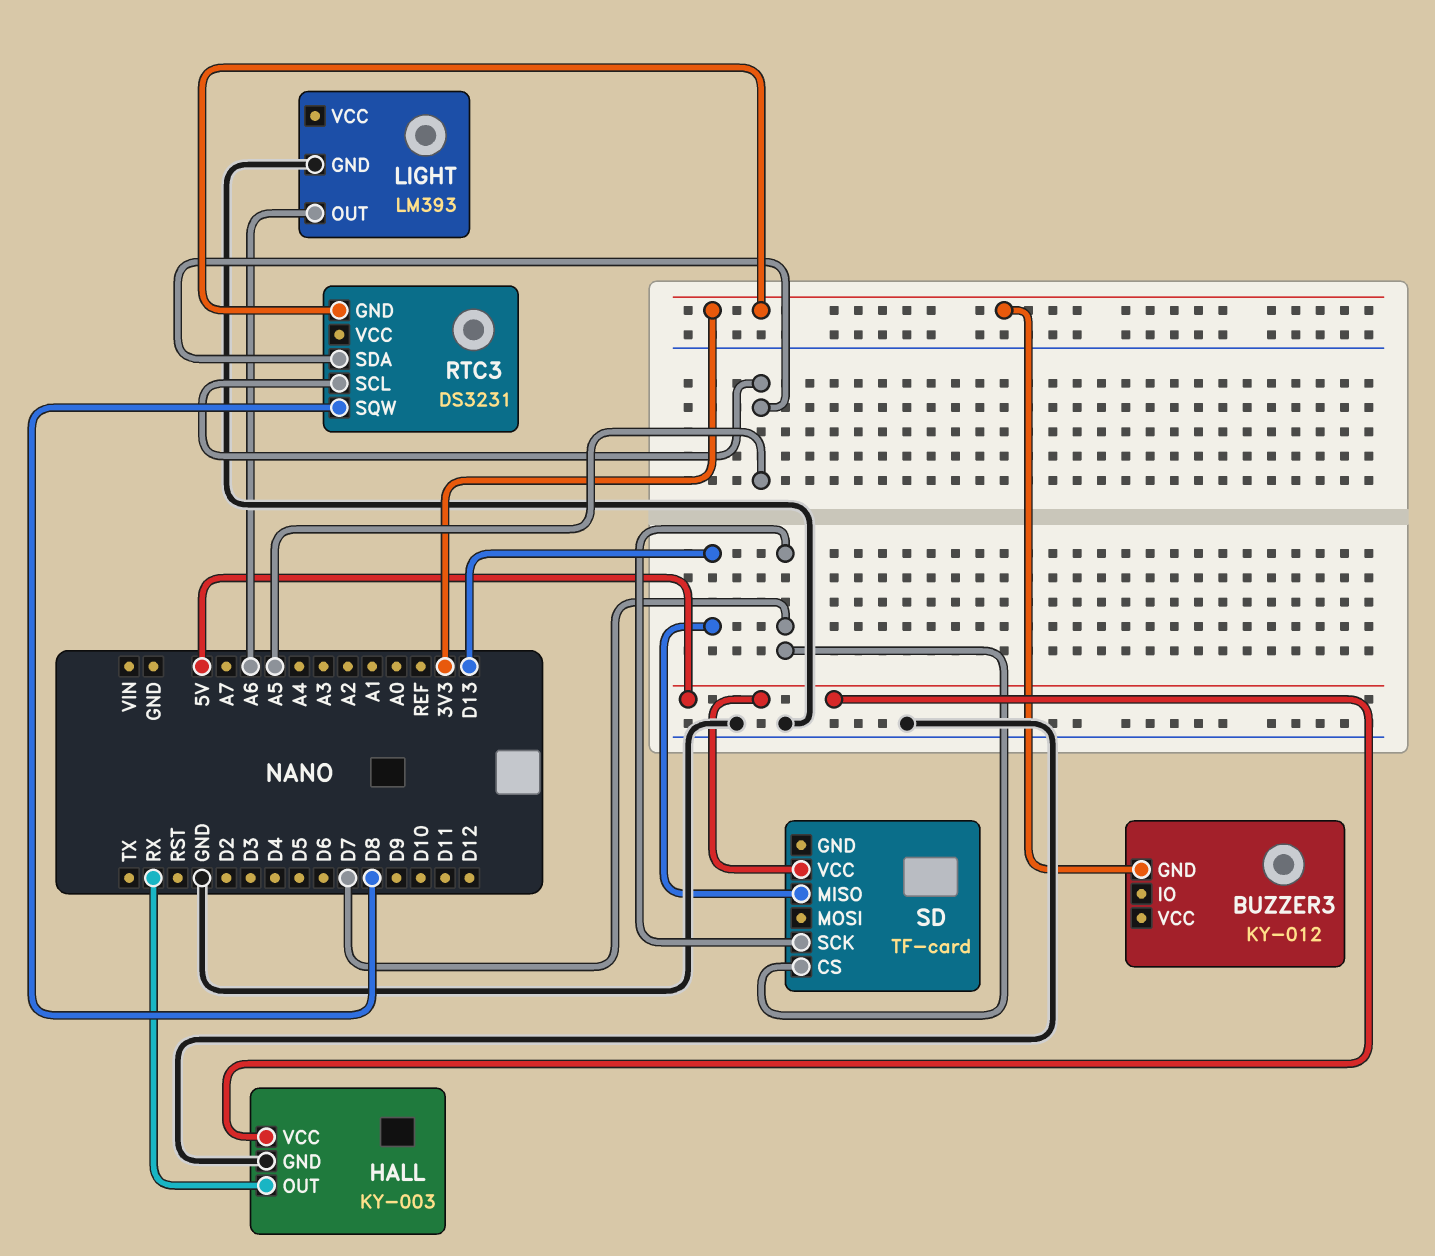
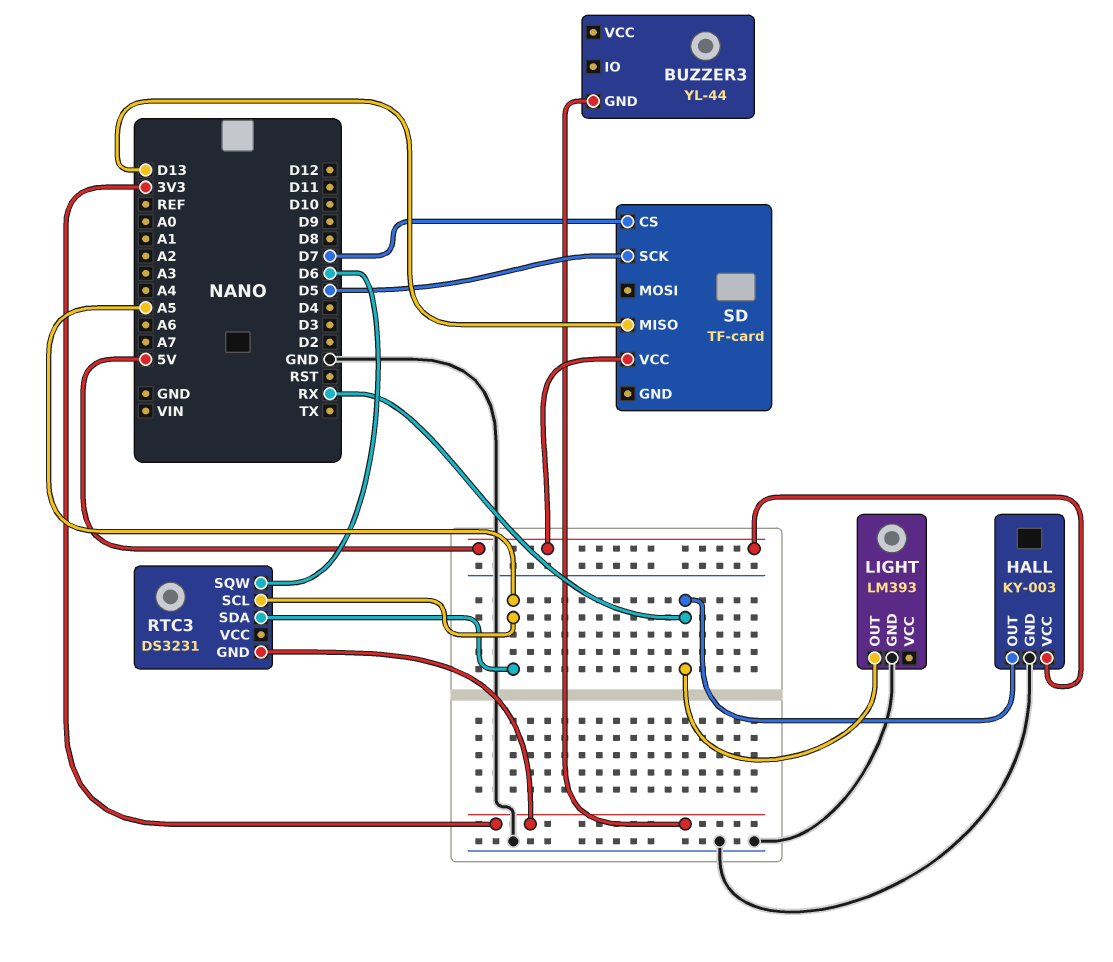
BUZZER3: KY-012 -> YL-44
LIGHT pin OUT: A6 -> RX
RTC3 pin SQW: D8 -> D6
SD pin SCK: D7 -> D5

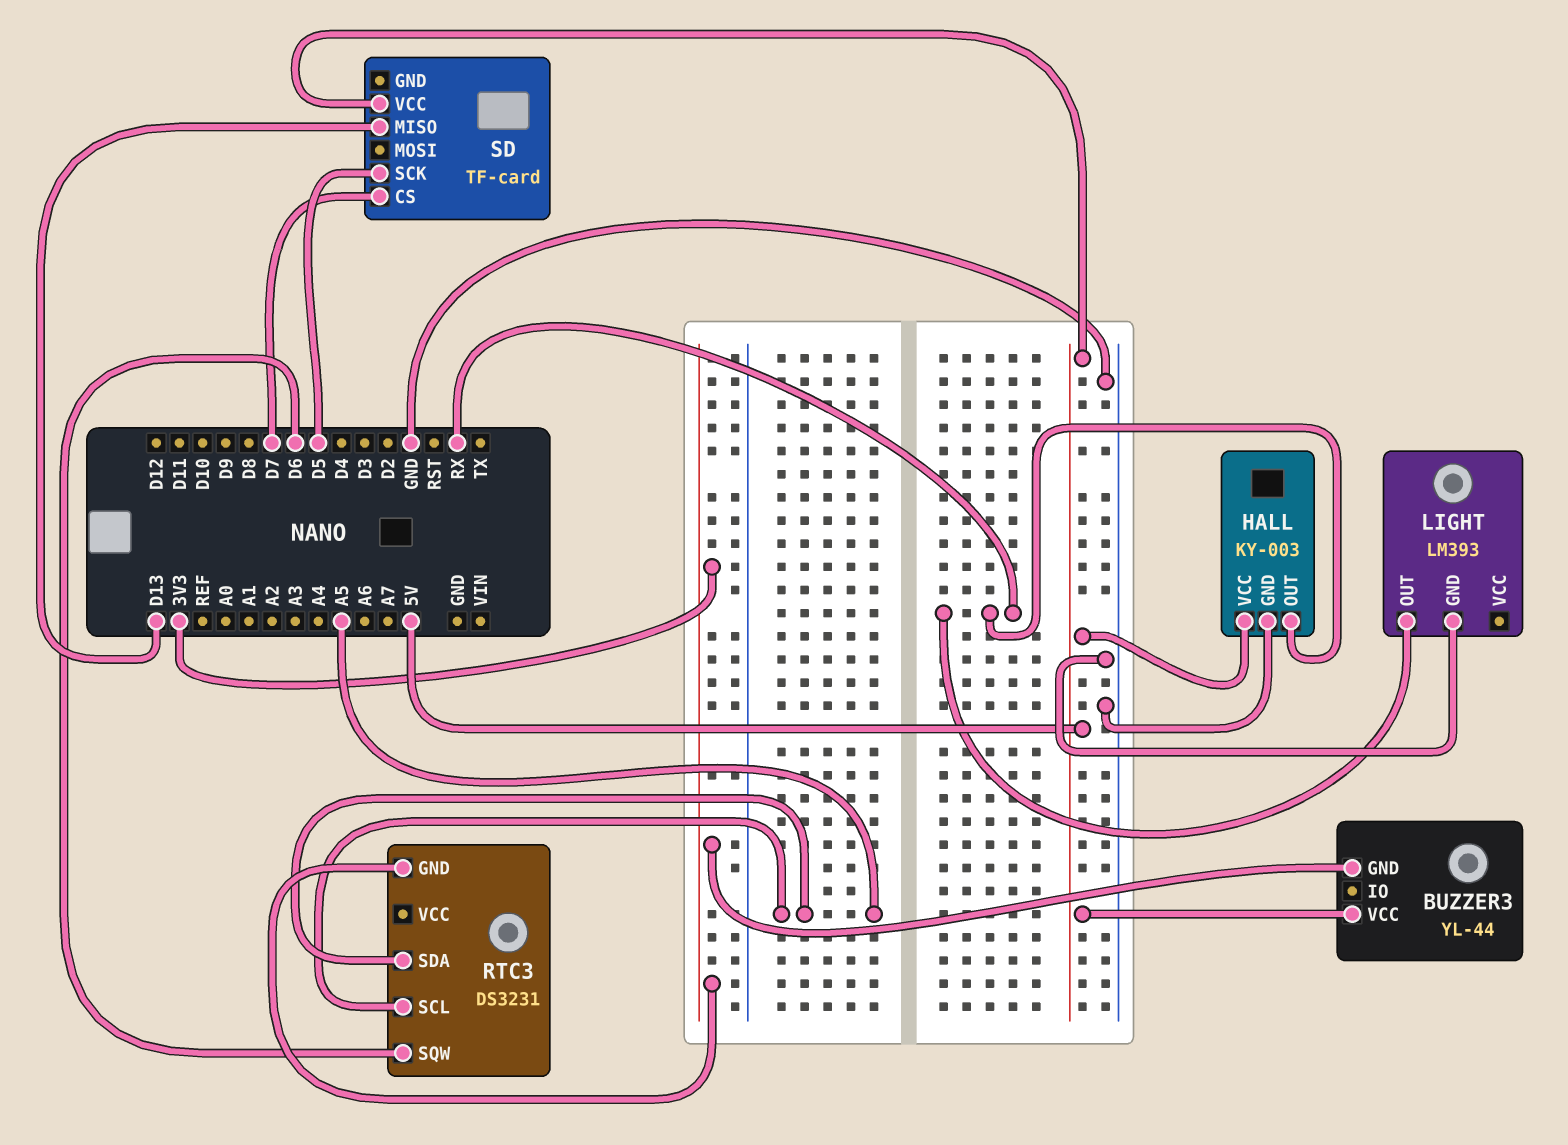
BUZZER3 pin VCC: none -> 5V

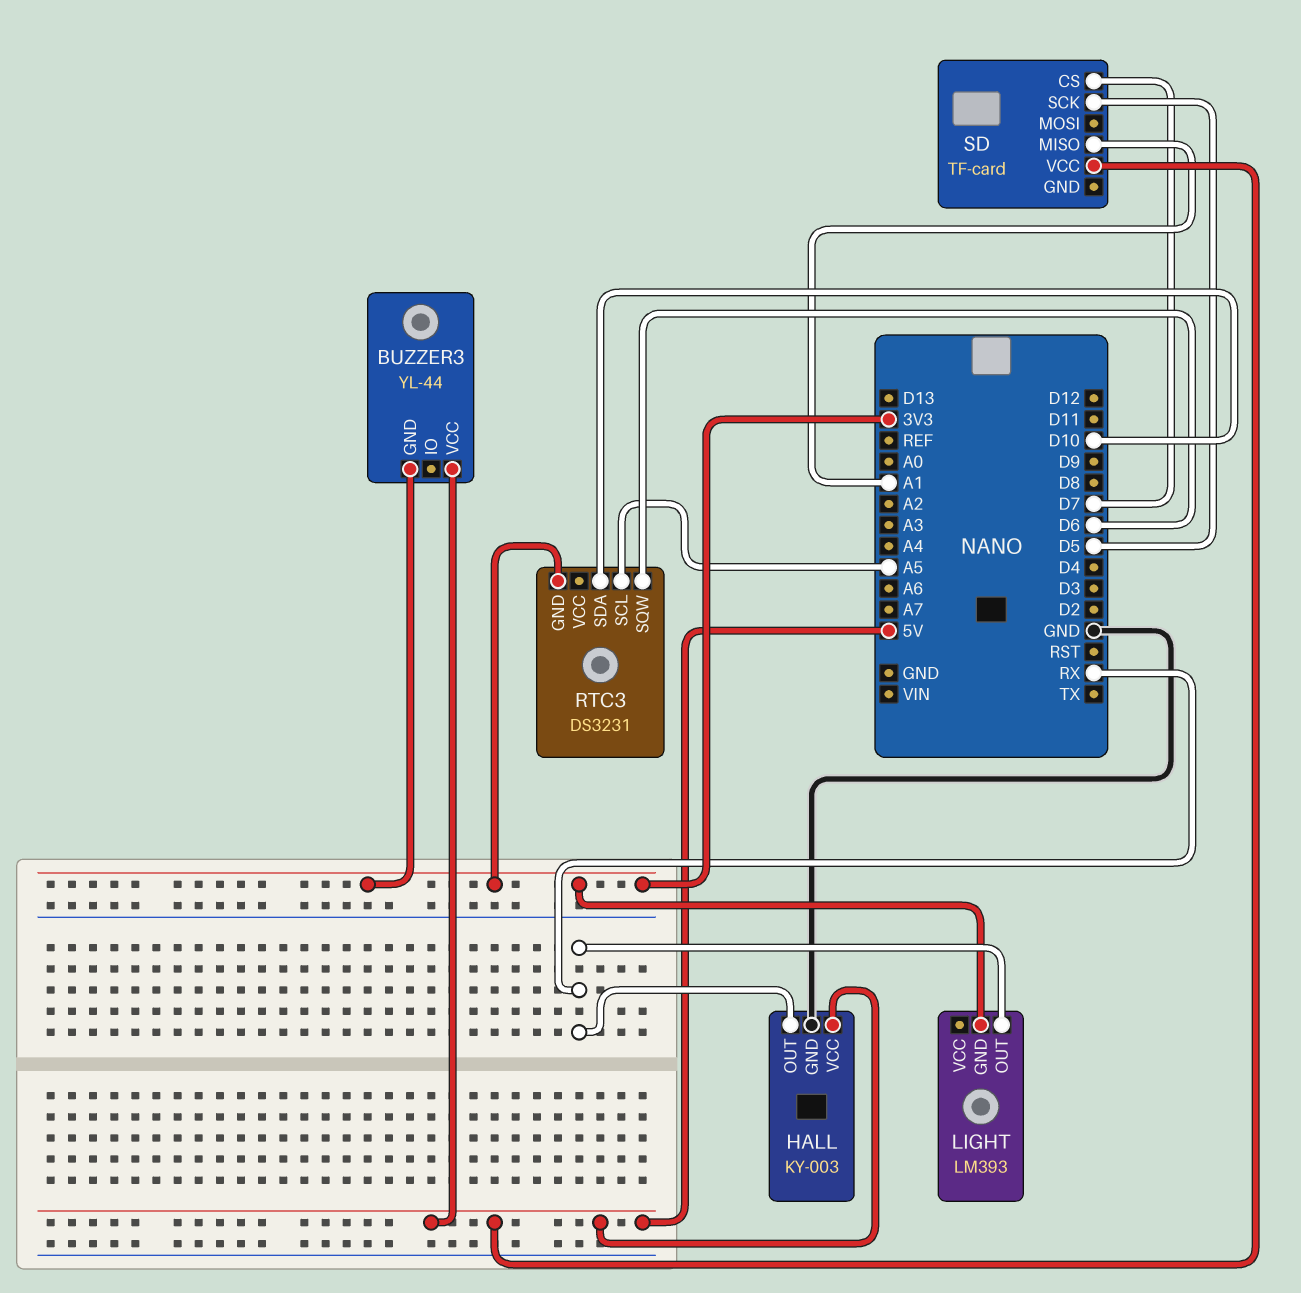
LIGHT pin GND: GND -> 3V3
RTC3 pin SDA: A5 -> D10
SD pin MISO: D13 -> A1

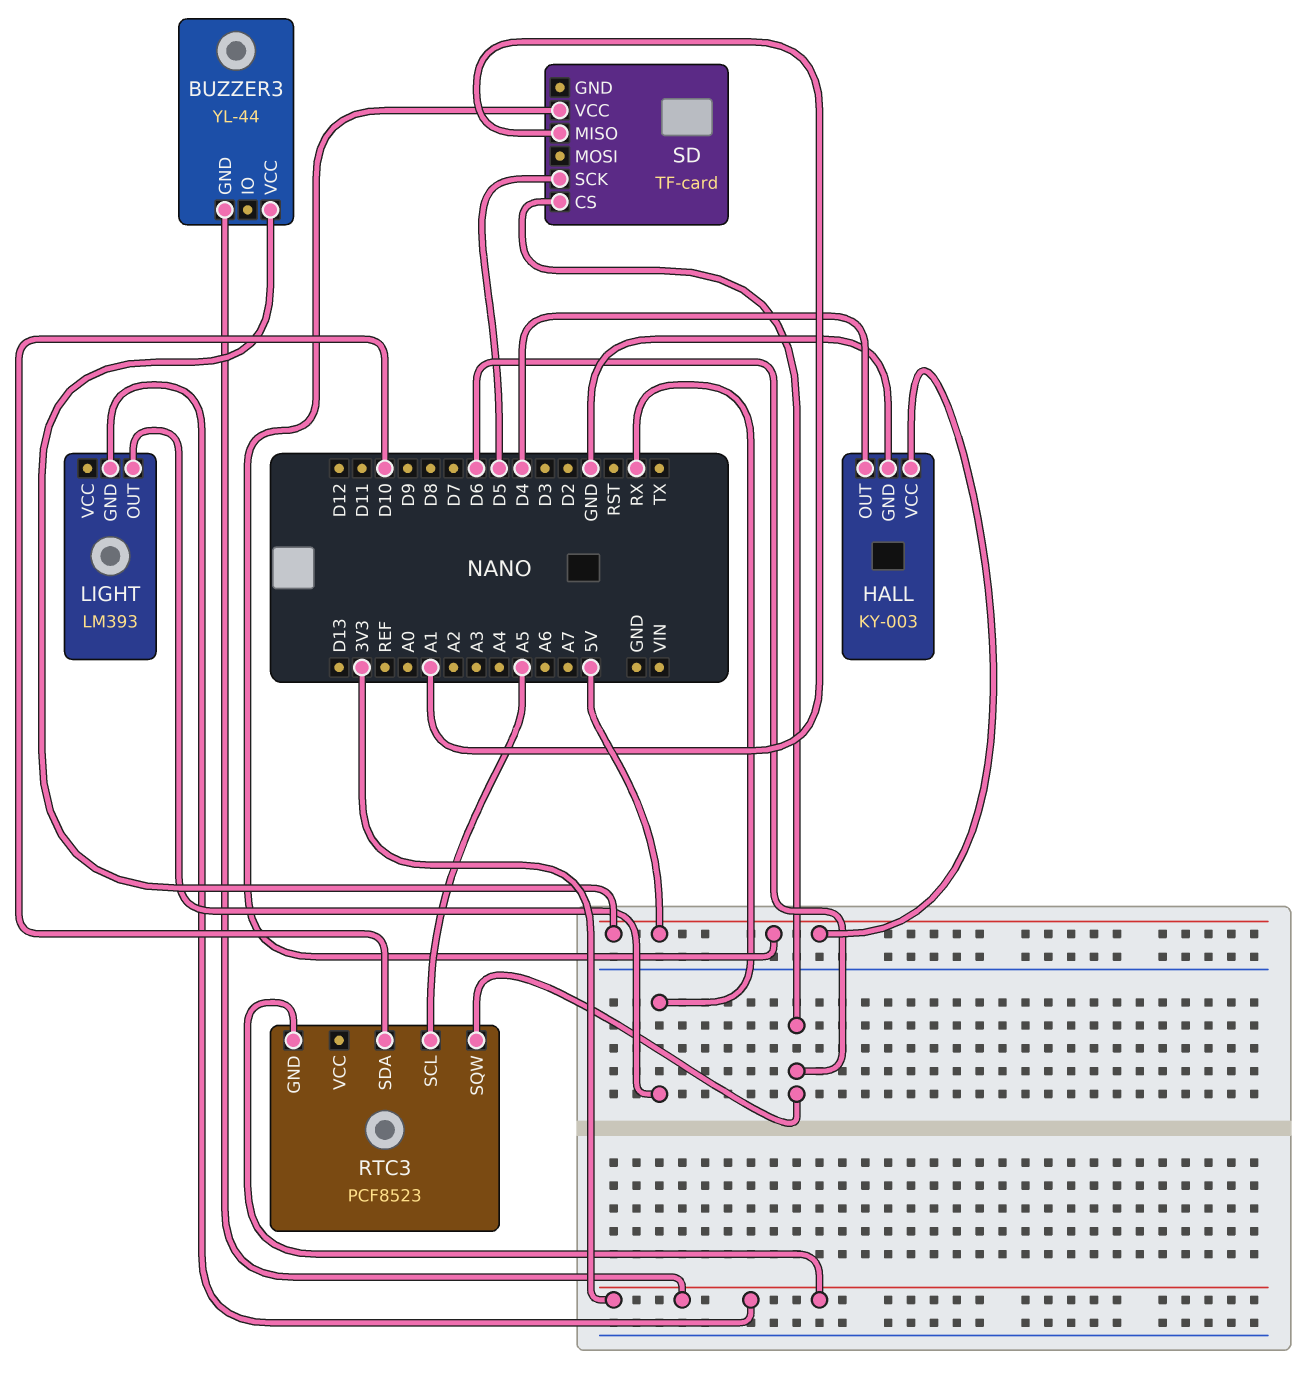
HALL pin OUT: RX -> D4
RTC3: DS3231 -> PCF8523
SD pin CS: D7 -> D6

